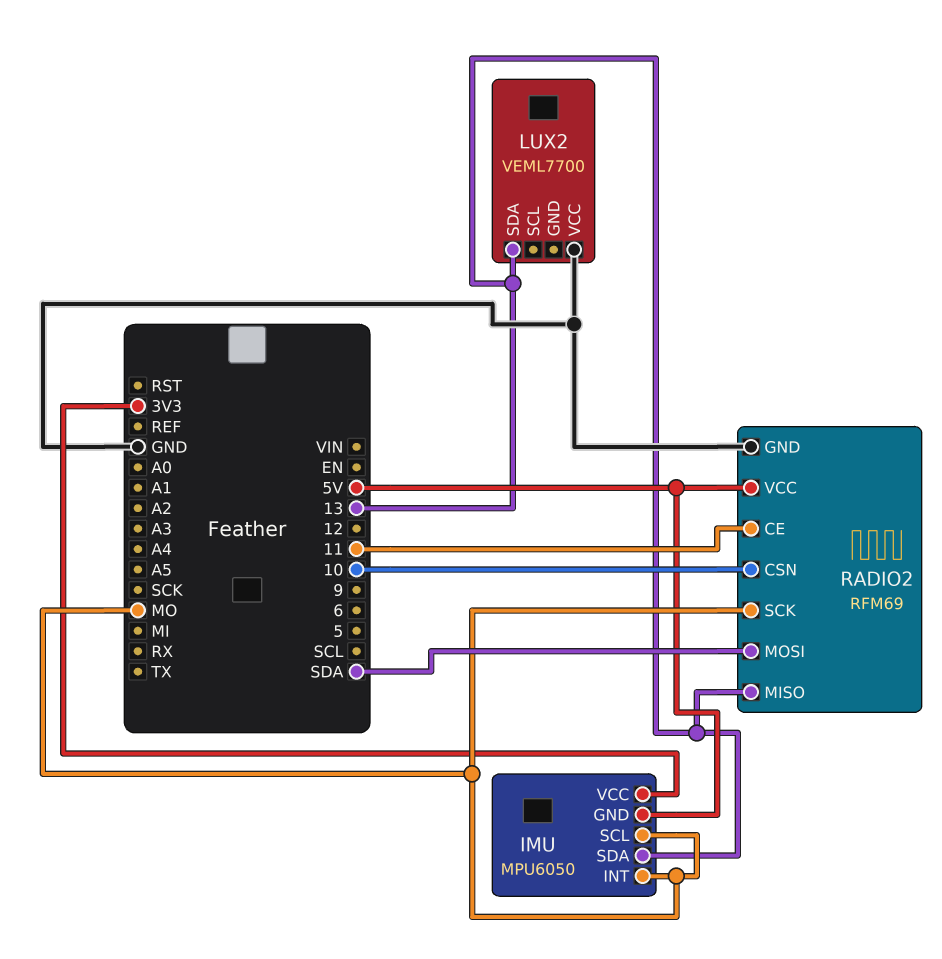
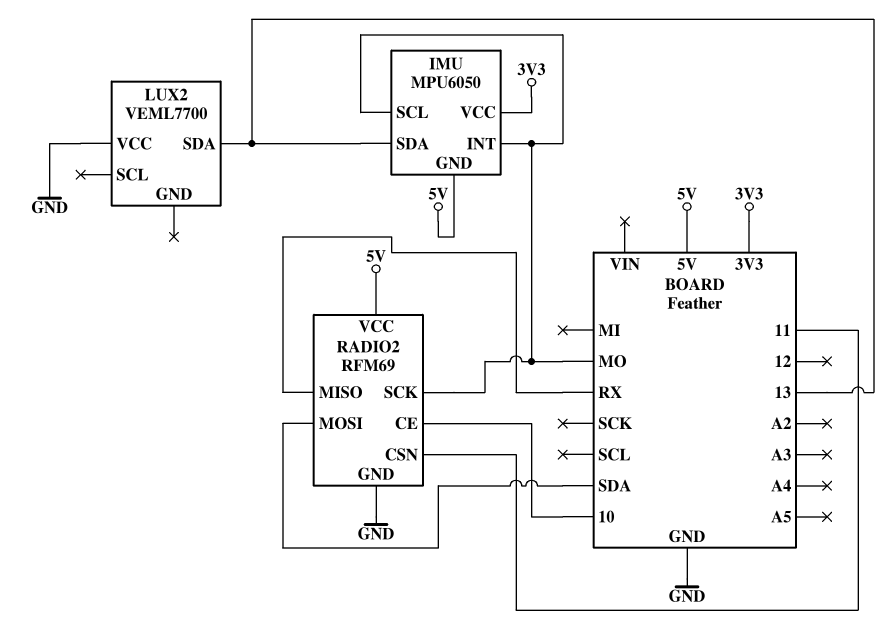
RADIO2 pin CE: 11 -> 10
RADIO2 pin CSN: 10 -> 11
RADIO2 pin MISO: 13 -> RX

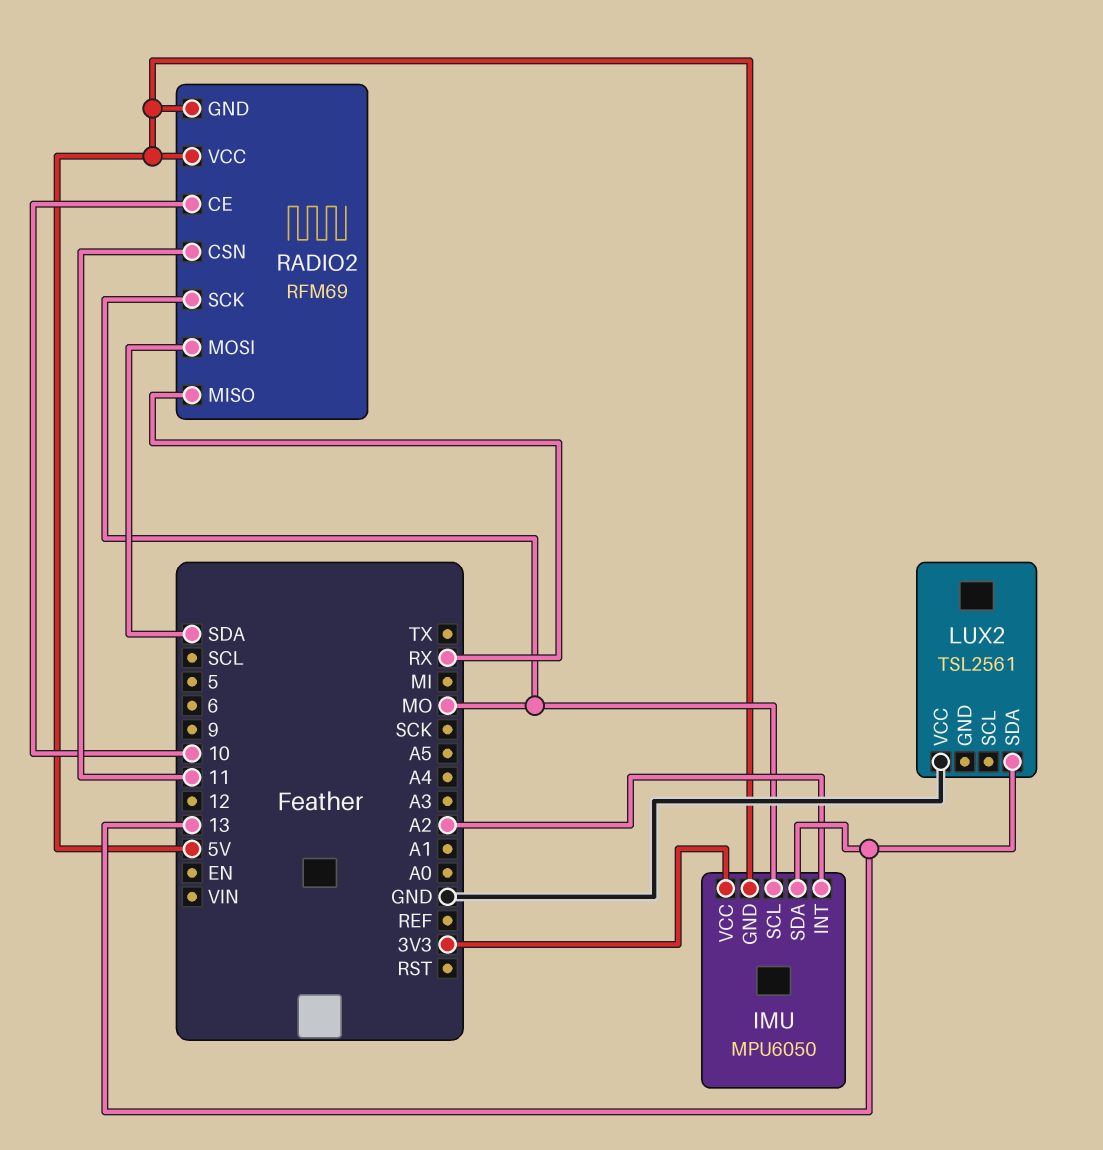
IMU pin INT: MO -> A2
LUX2: VEML7700 -> TSL2561
RADIO2 pin GND: GND -> 5V

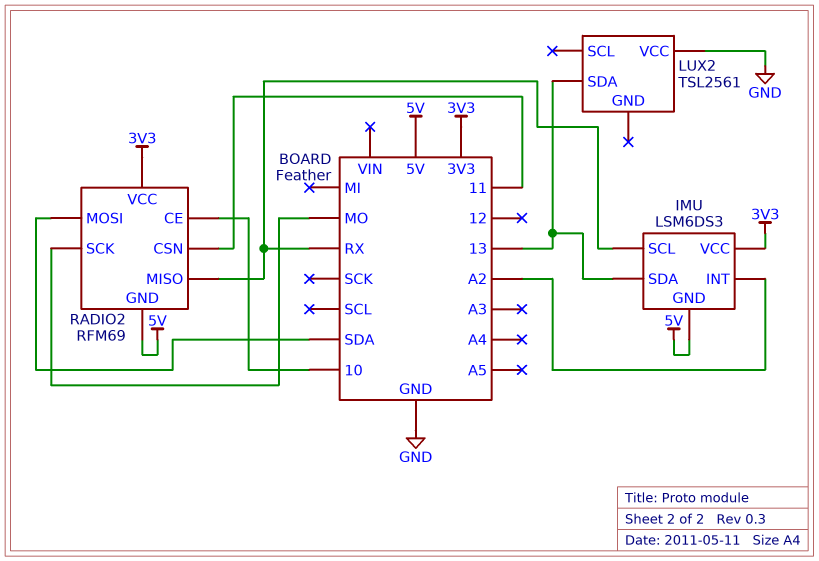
IMU: MPU6050 -> LSM6DS3
IMU pin SCL: MO -> RX
RADIO2 pin VCC: 5V -> 3V3

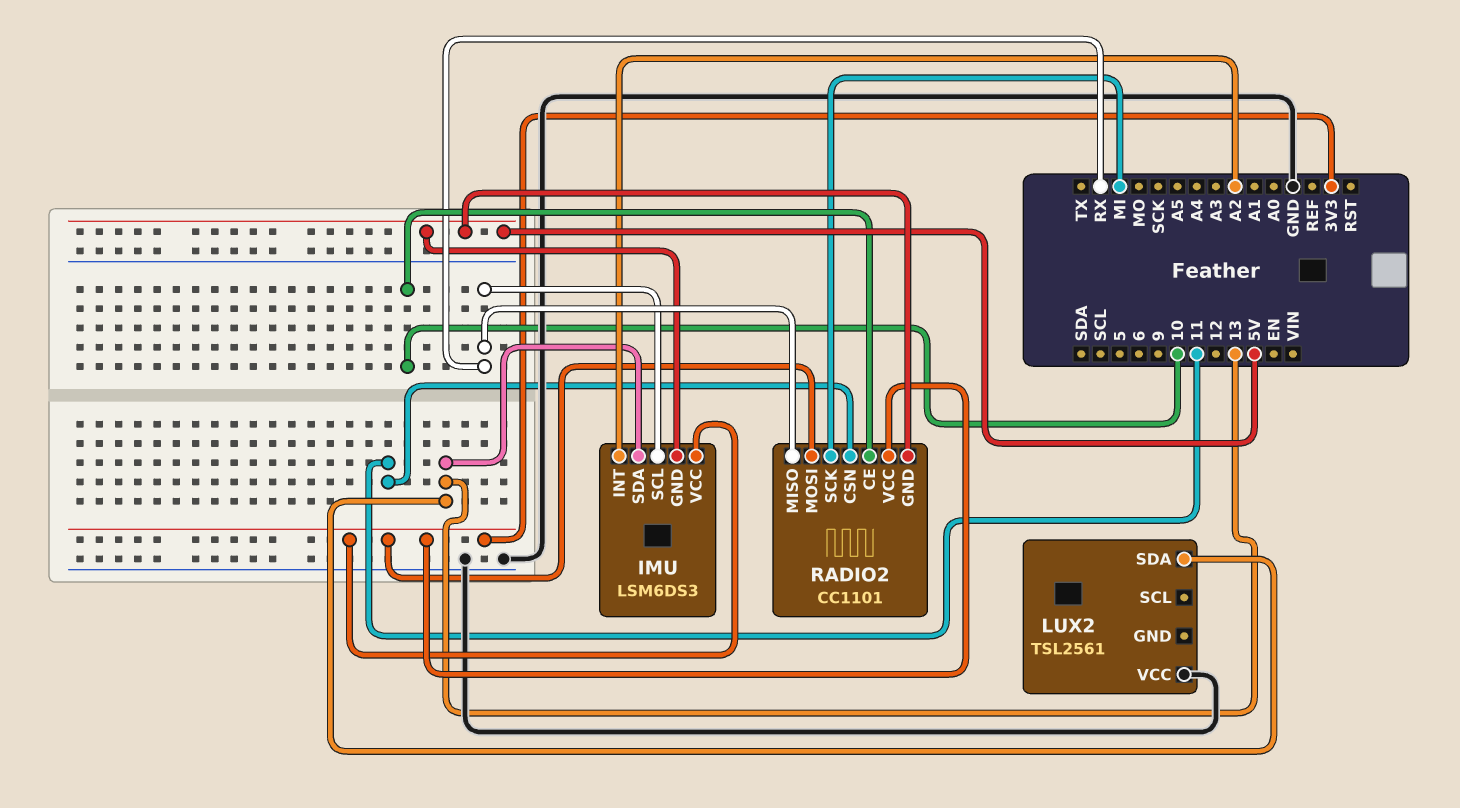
RADIO2: RFM69 -> CC1101
RADIO2 pin MOSI: SDA -> 3V3
RADIO2 pin SCK: MO -> MI

